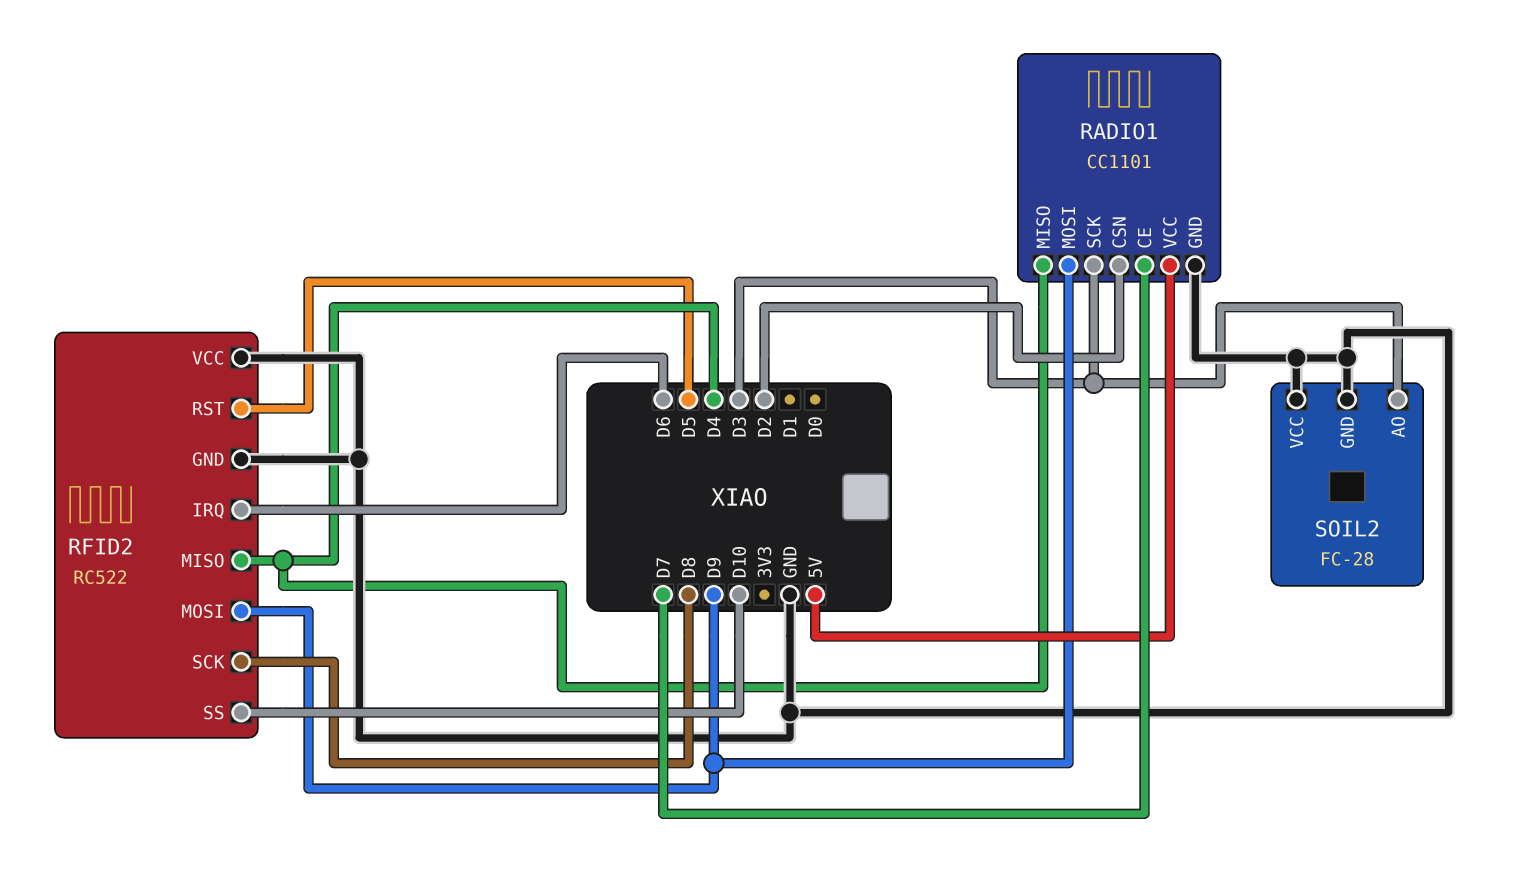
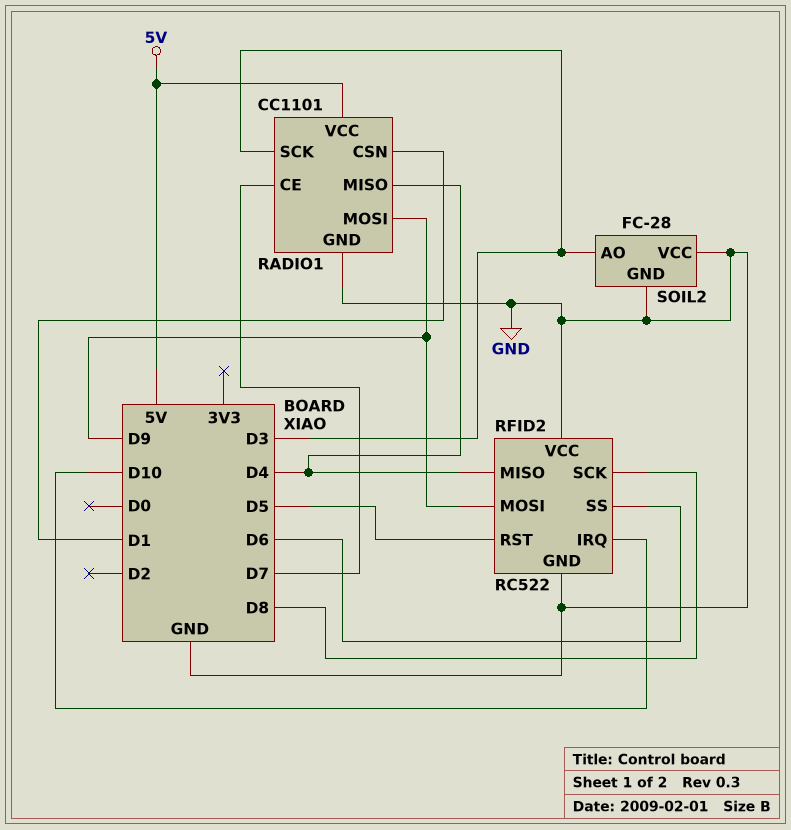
RADIO1 pin CSN: D2 -> D1
RFID2 pin IRQ: D6 -> D10
RFID2 pin SS: D10 -> D6

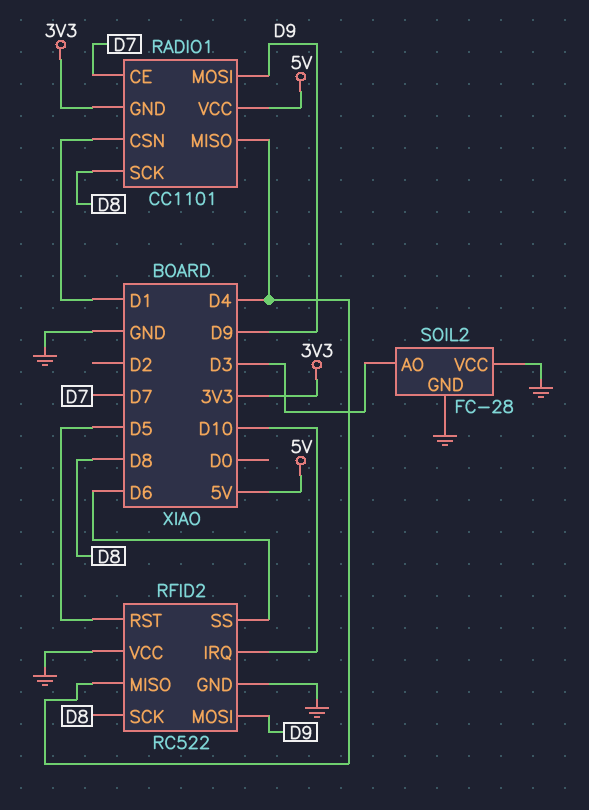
RADIO1 pin GND: GND -> 3V3
RADIO1 pin SCK: D3 -> D8

